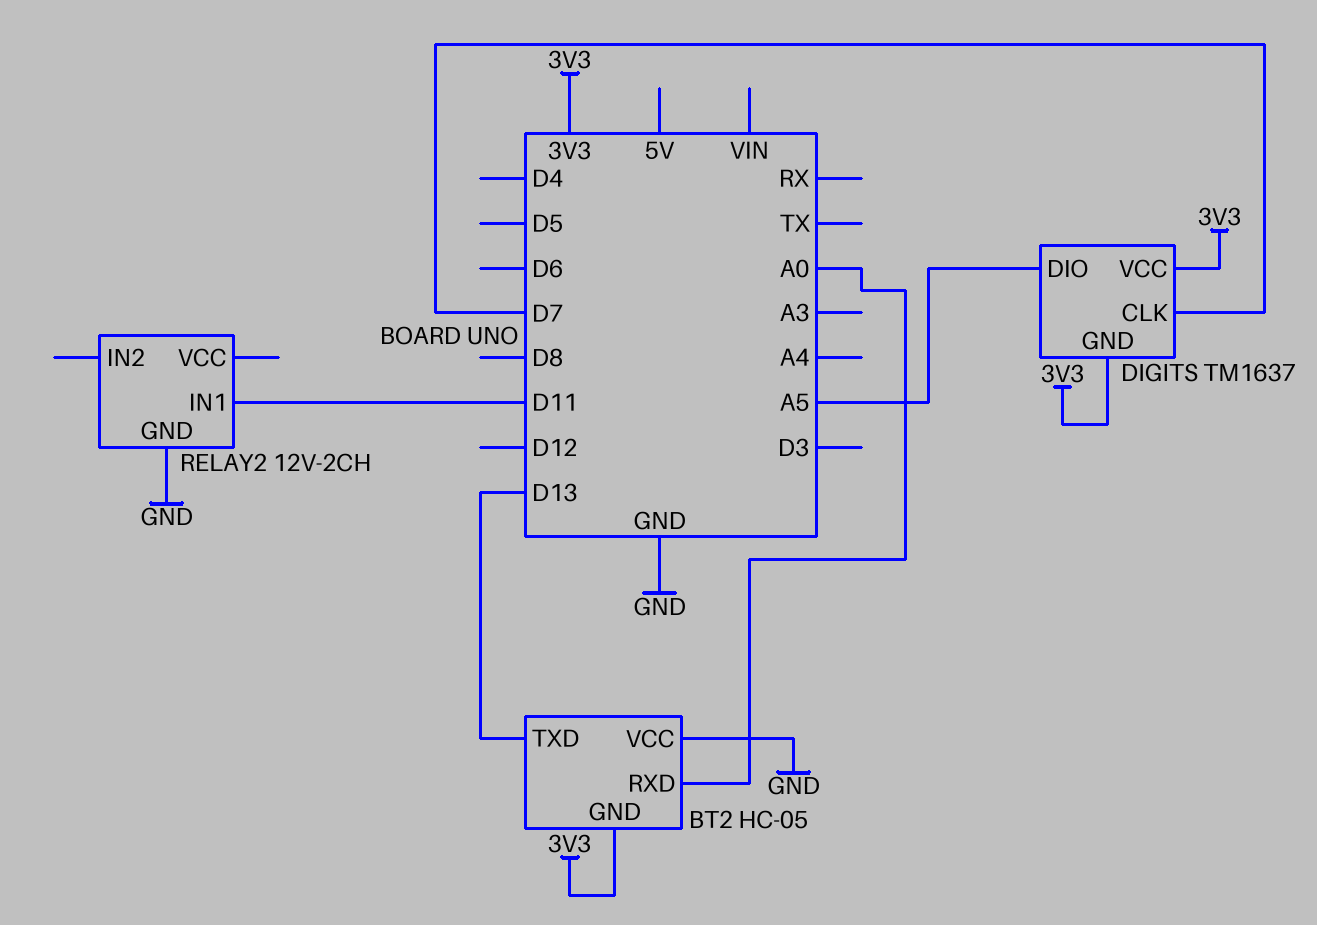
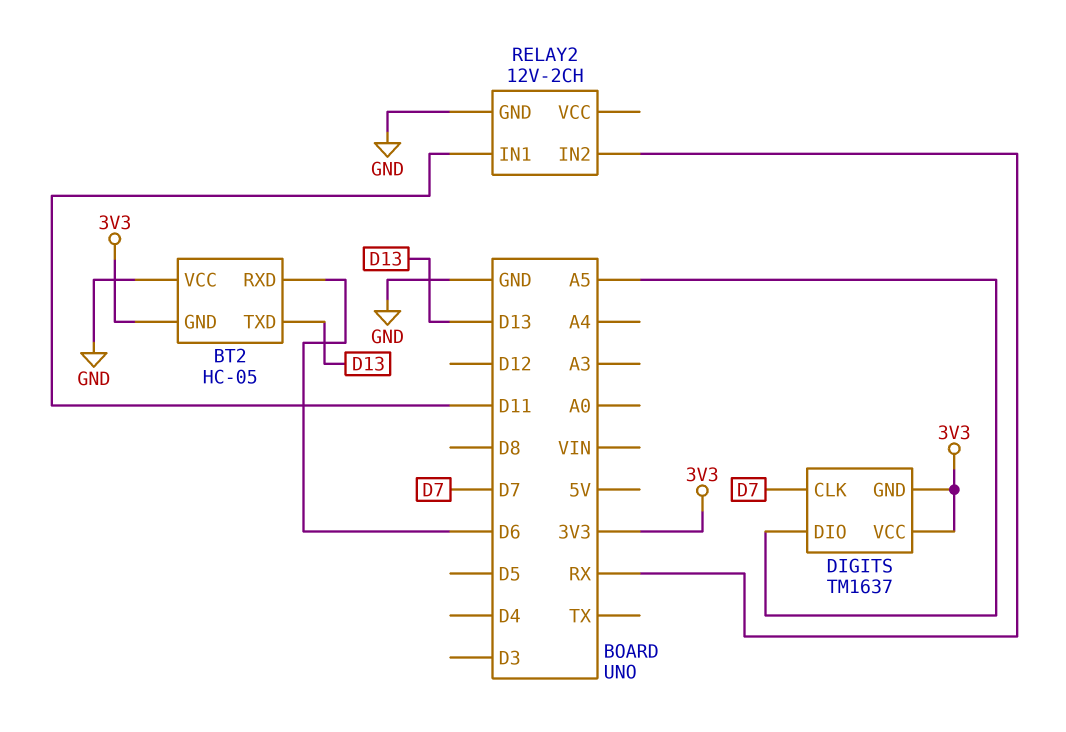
BT2 pin RXD: A0 -> D6
RELAY2 pin IN2: none -> RX

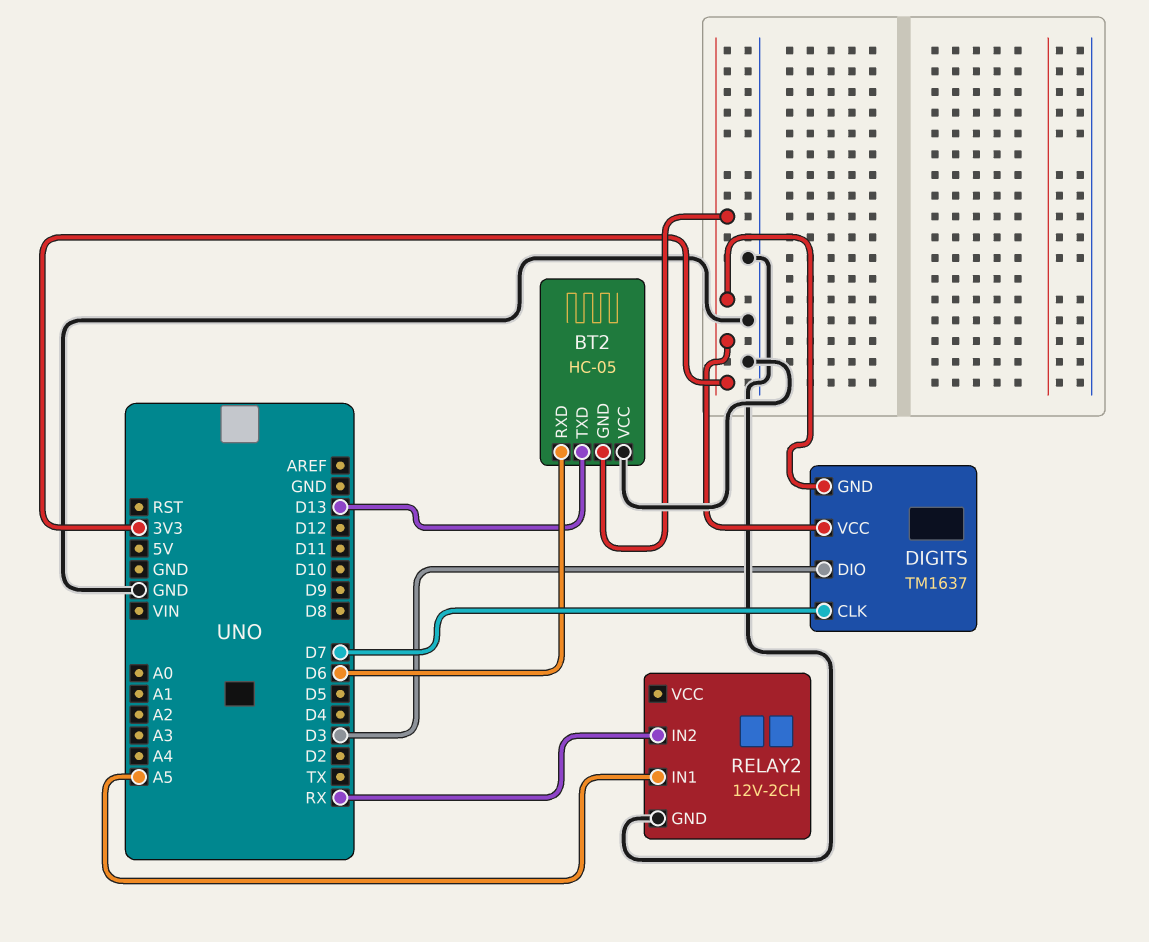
DIGITS pin DIO: A5 -> D3
RELAY2 pin IN1: D11 -> A5

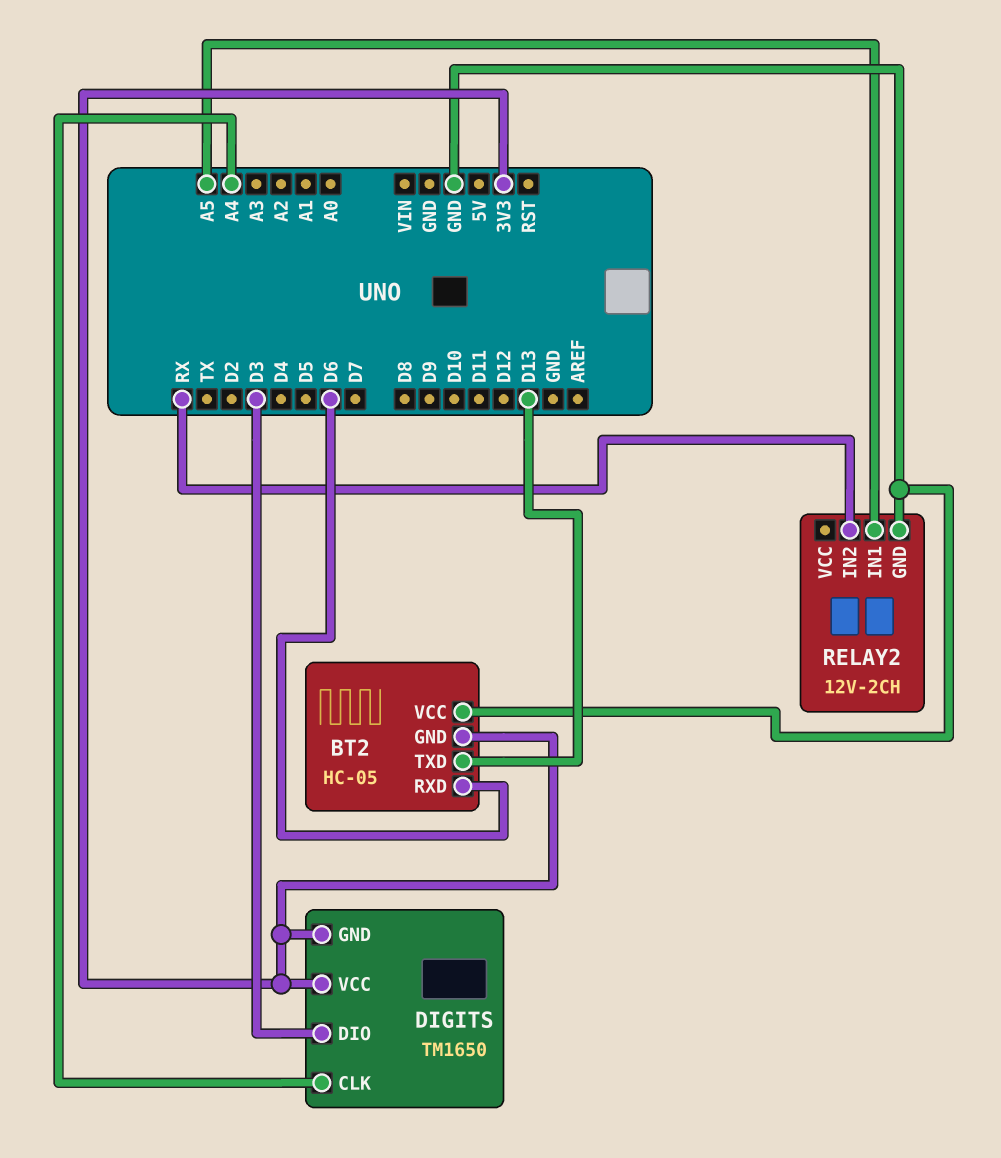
DIGITS: TM1637 -> TM1650
DIGITS pin CLK: D7 -> A4

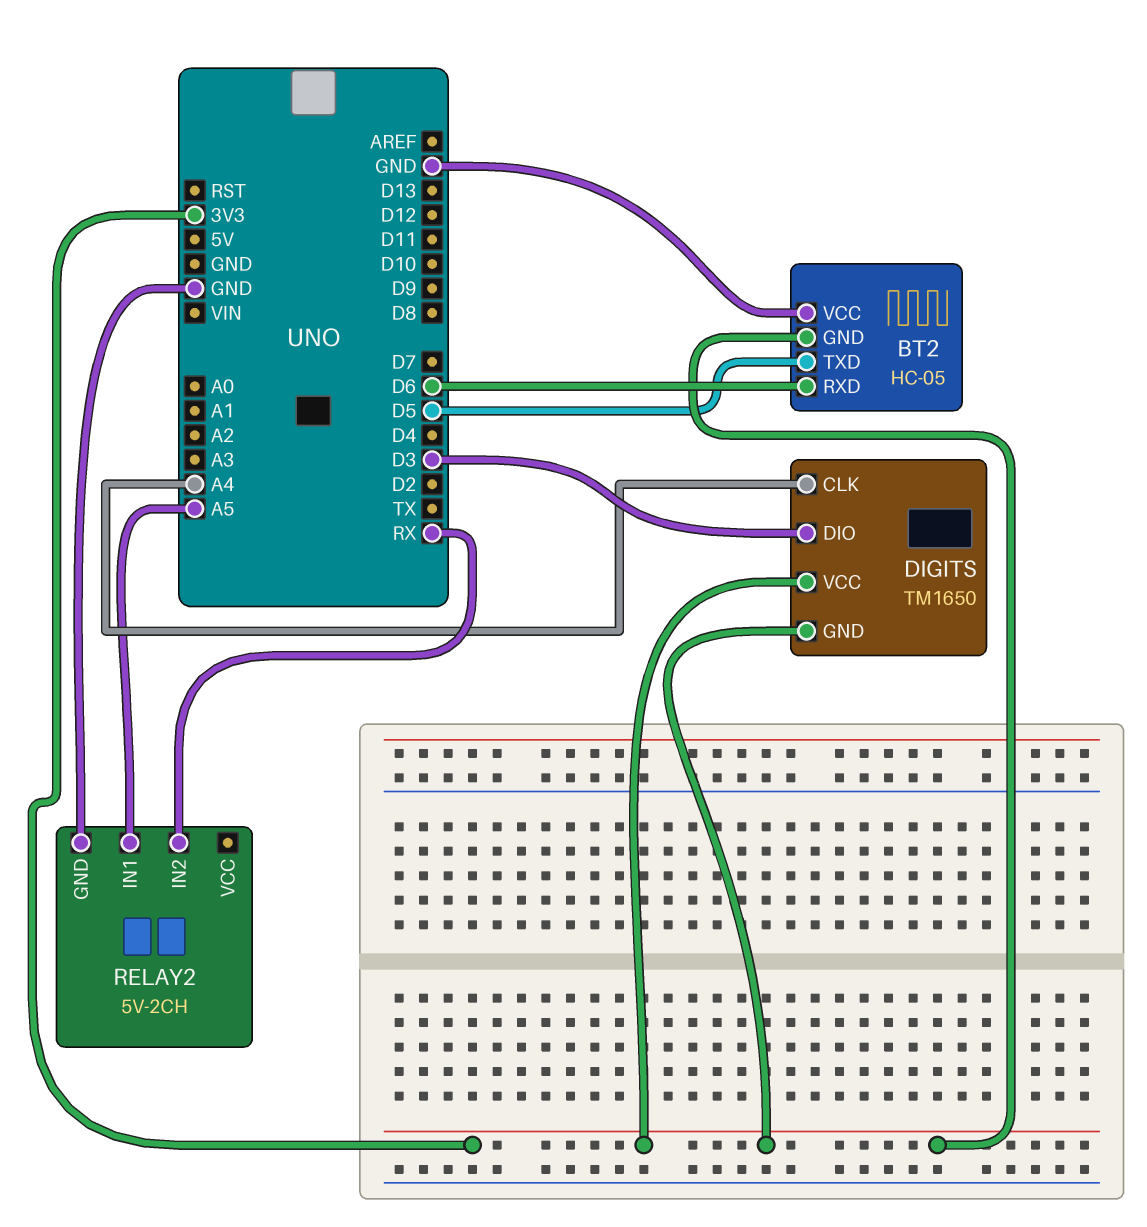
BT2 pin TXD: D13 -> D5
RELAY2: 12V-2CH -> 5V-2CH

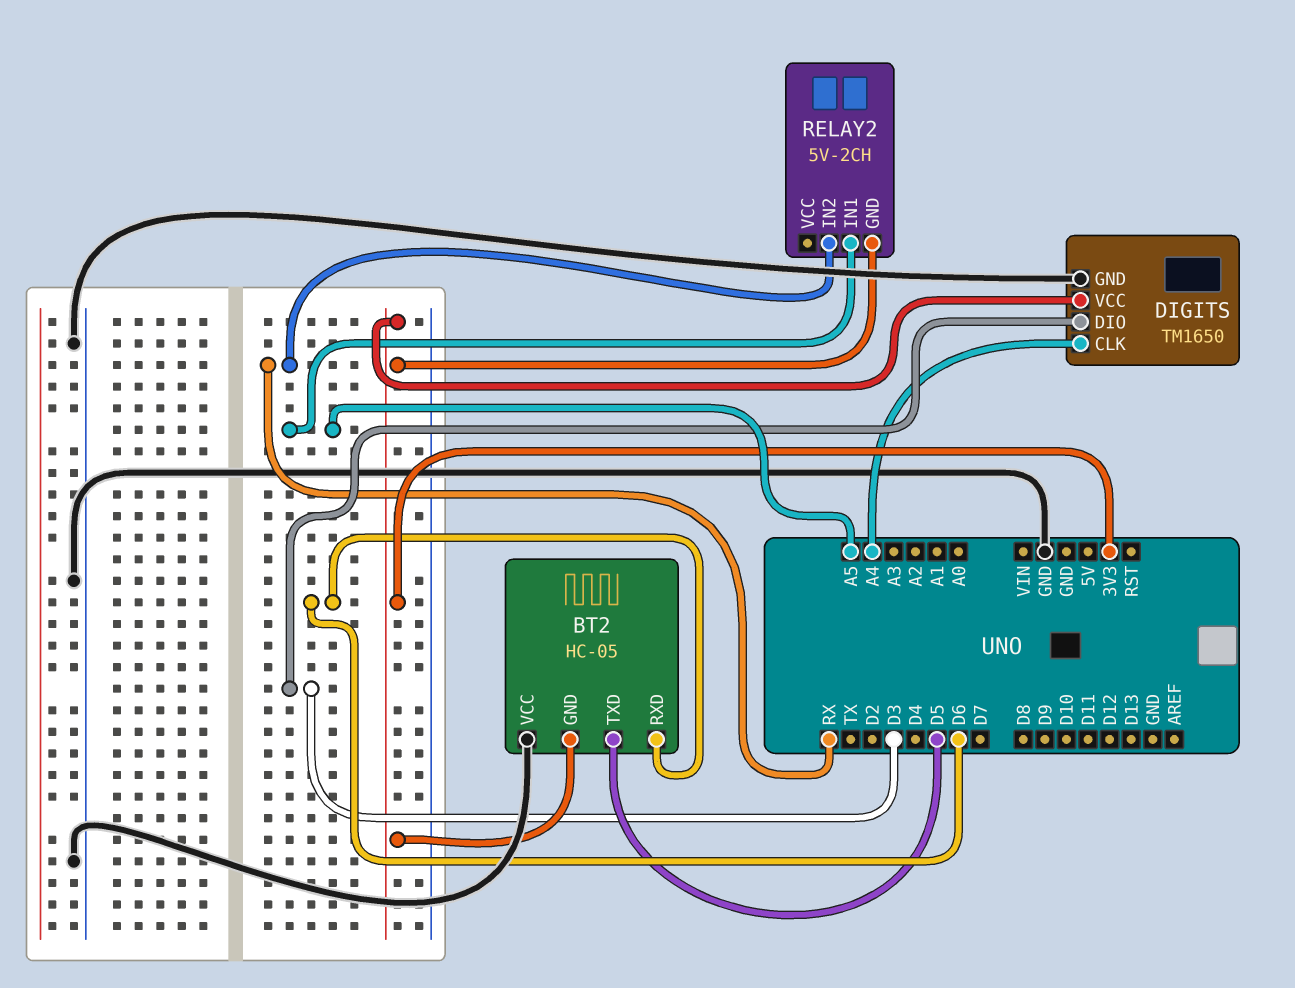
DIGITS pin GND: 3V3 -> GND
RELAY2 pin GND: GND -> 3V3

